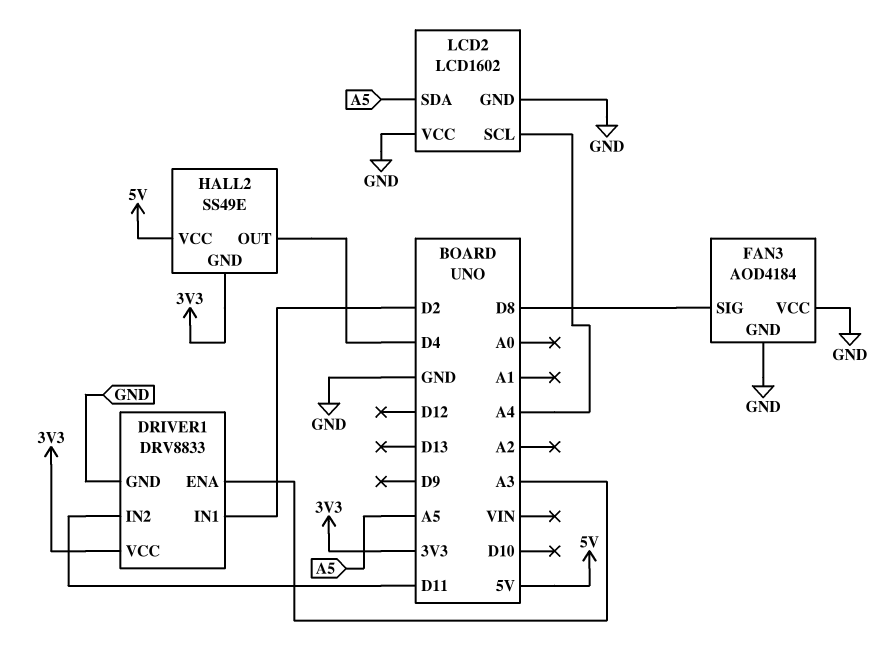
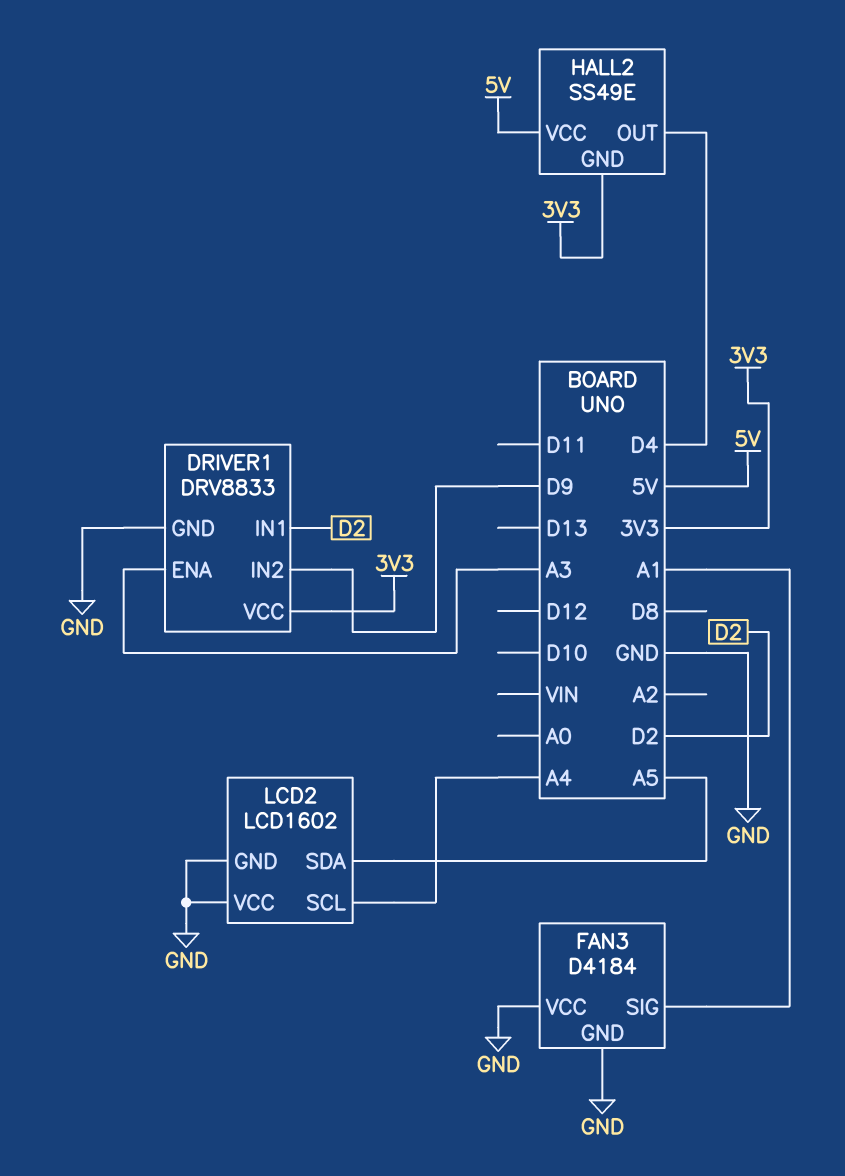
DRIVER1 pin IN2: D11 -> D9
FAN3: AOD4184 -> D4184
FAN3 pin SIG: D8 -> A1

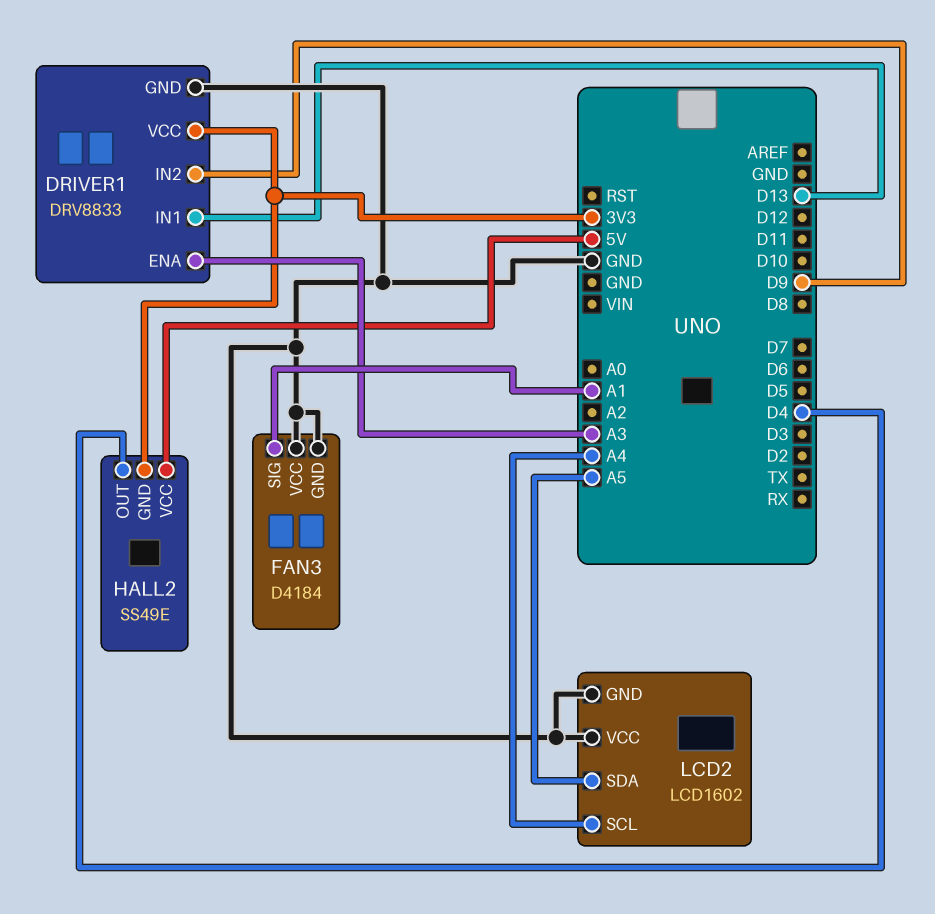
DRIVER1 pin IN1: D2 -> D13

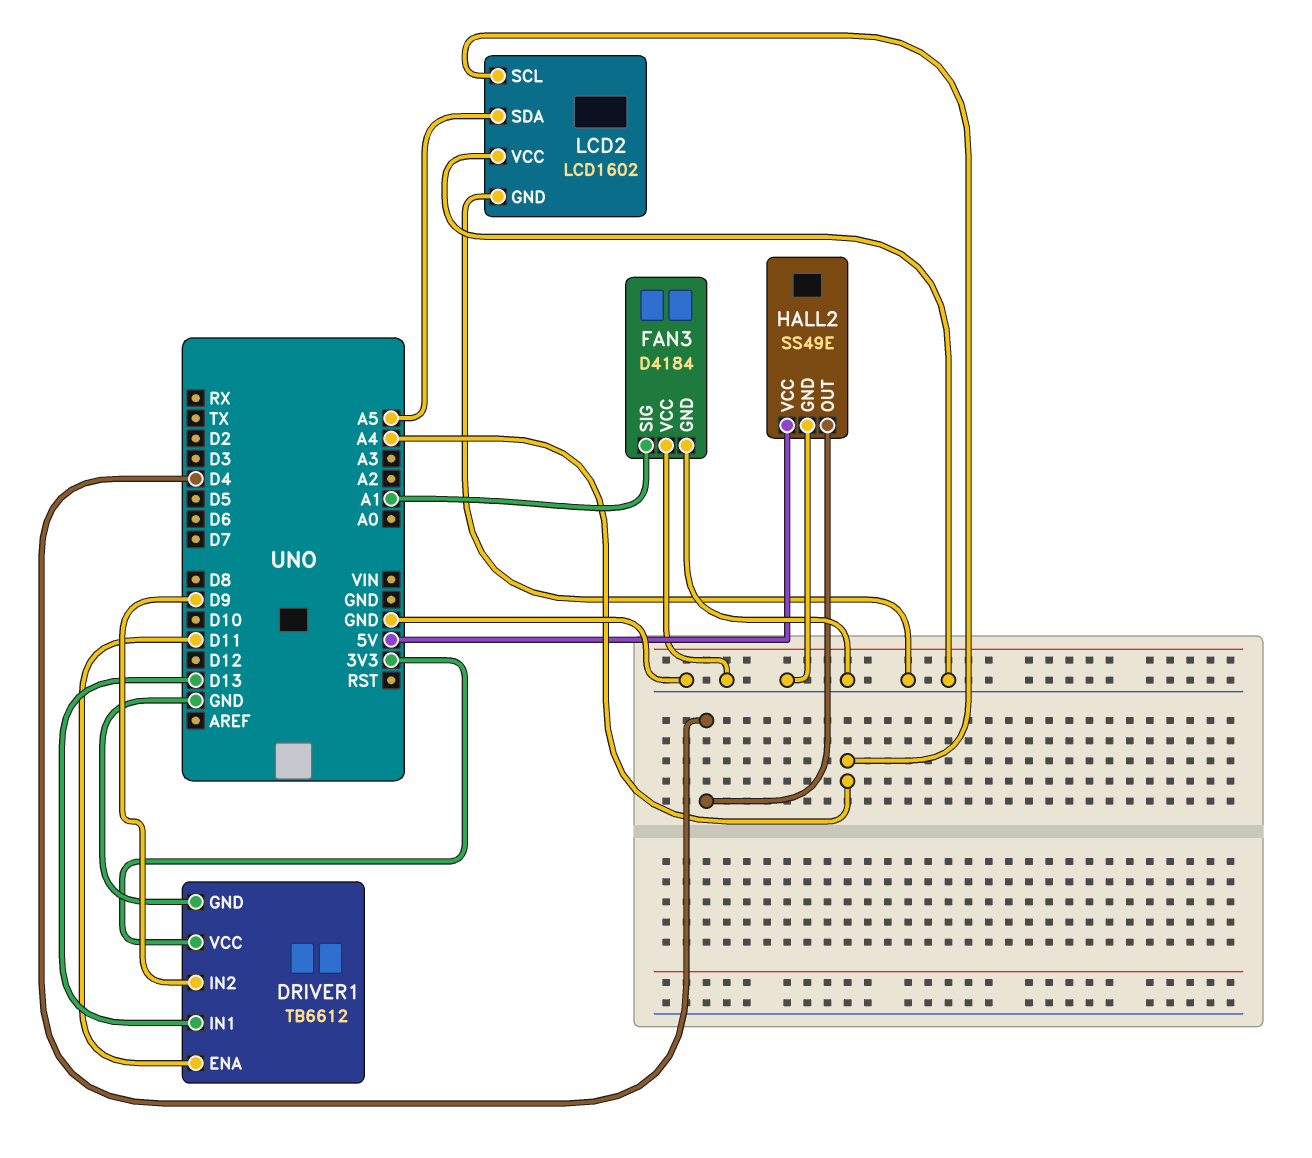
DRIVER1: DRV8833 -> TB6612
DRIVER1 pin ENA: A3 -> D11
HALL2 pin GND: 3V3 -> GND

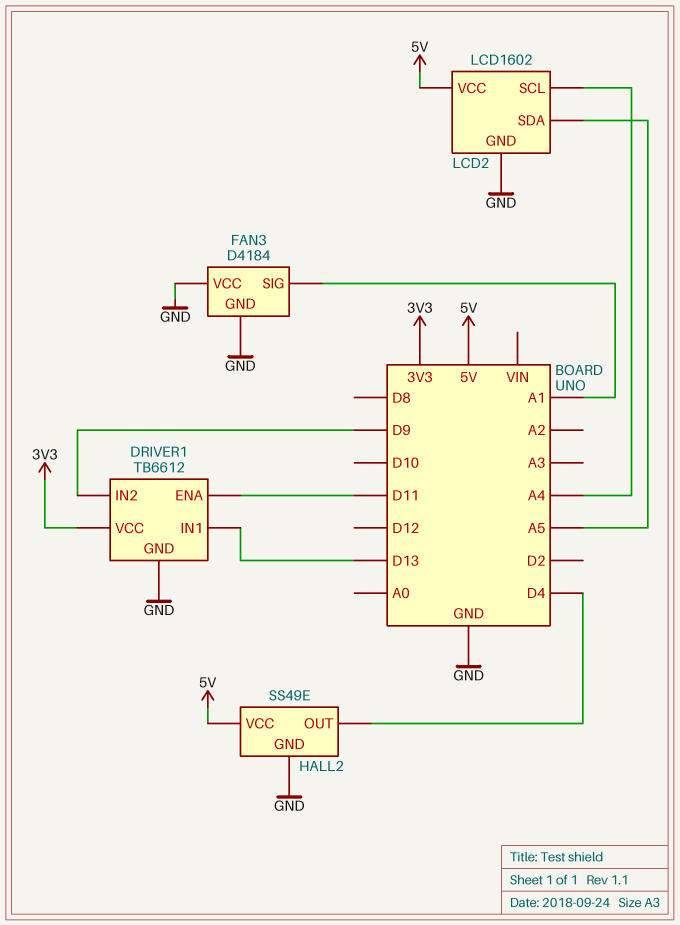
LCD2 pin VCC: GND -> 5V

